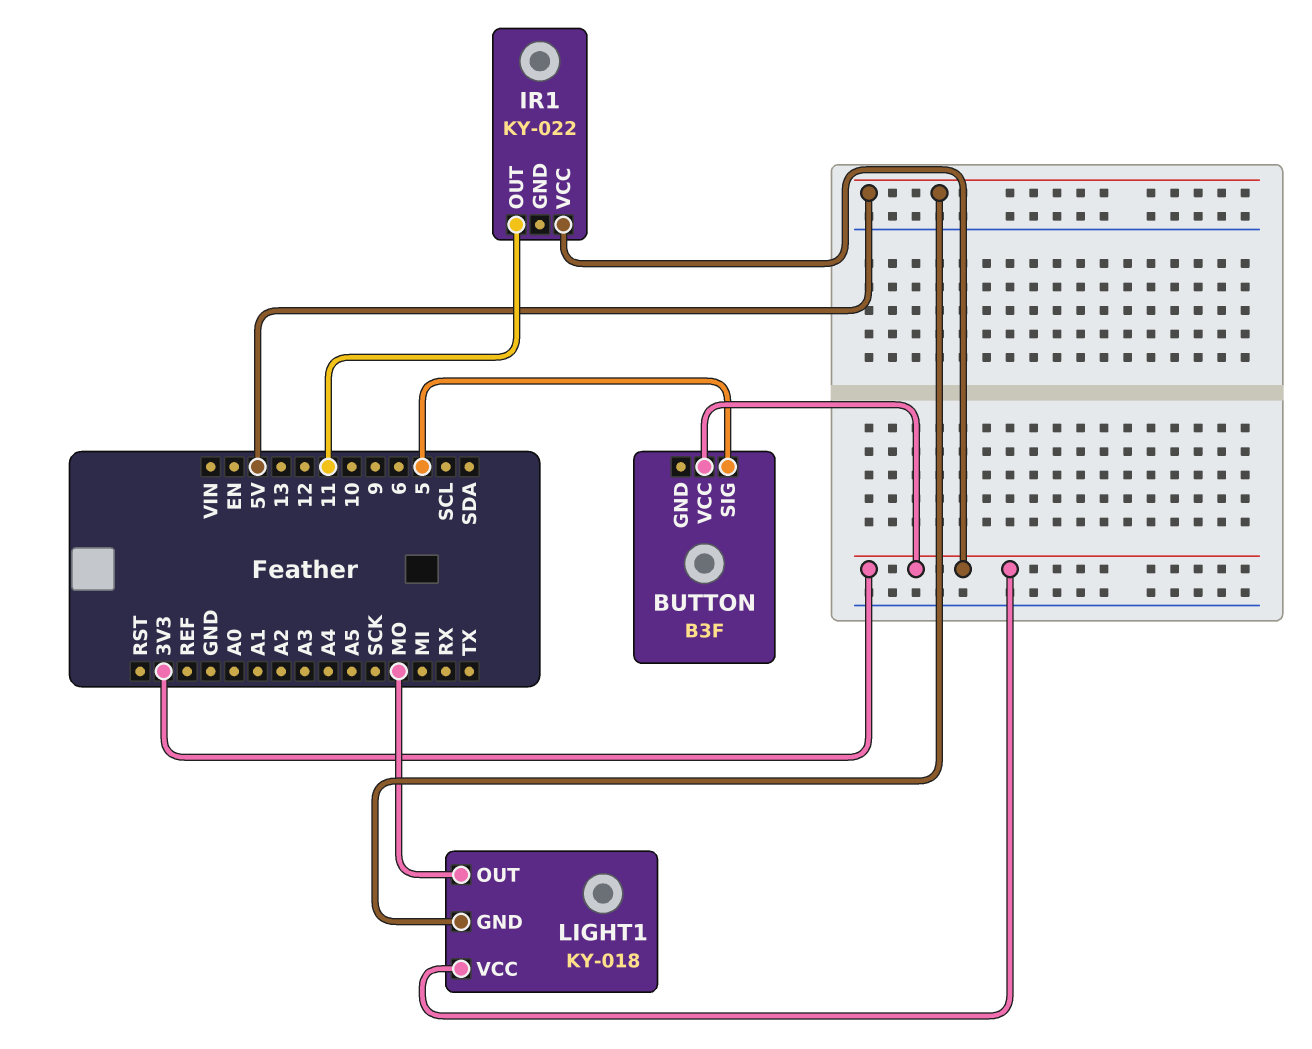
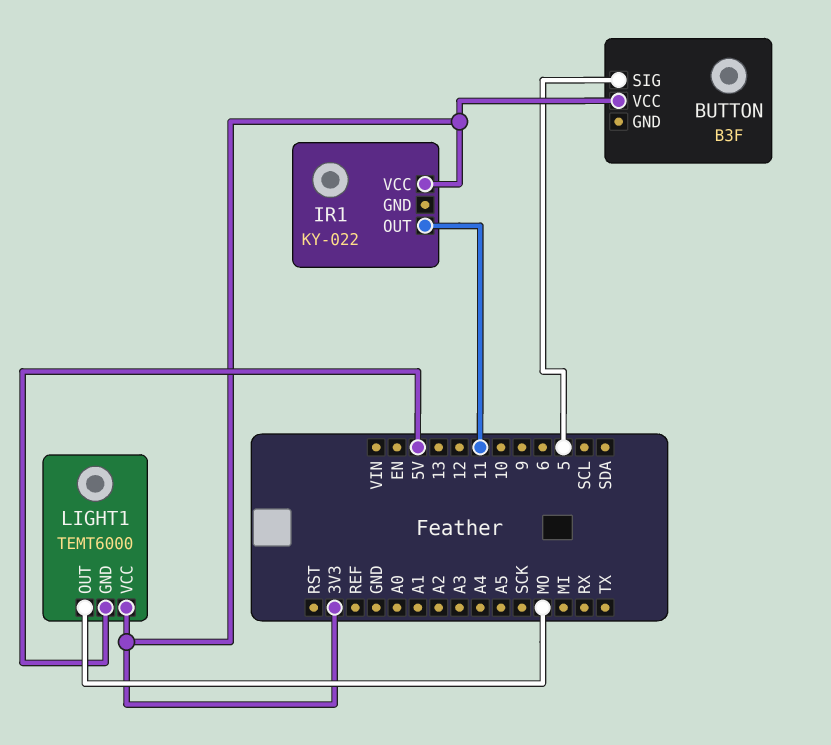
LIGHT1: KY-018 -> TEMT6000

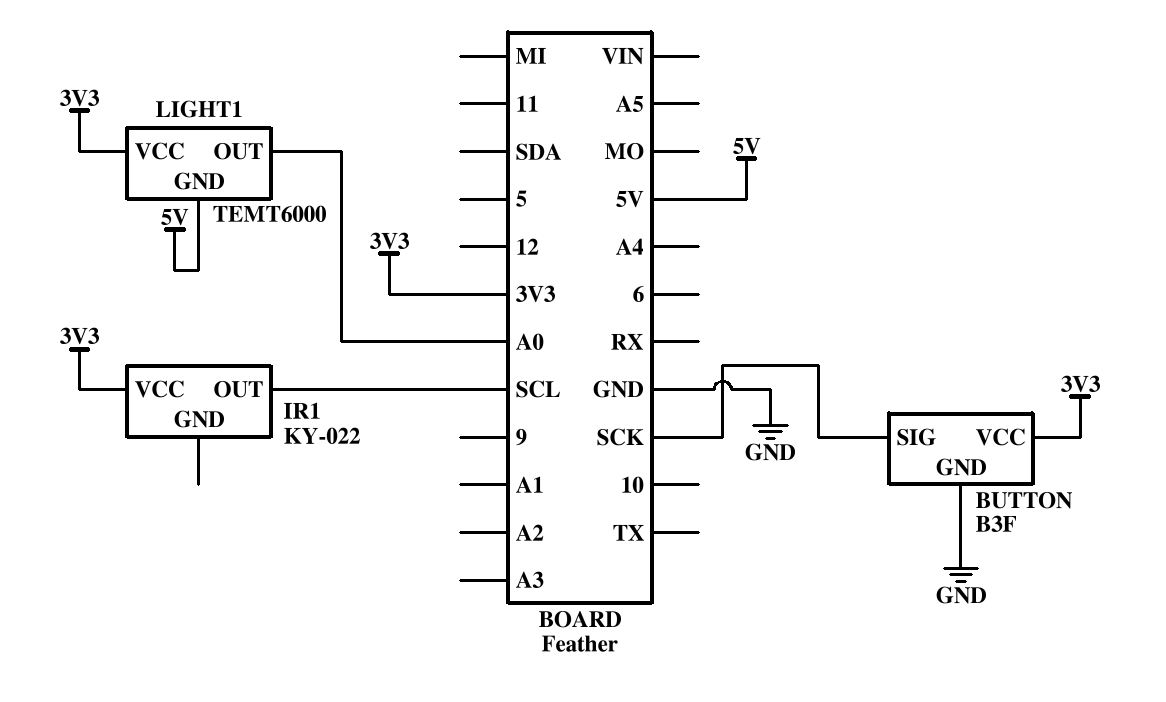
BUTTON pin GND: none -> GND
BUTTON pin SIG: 5 -> SCK
IR1 pin OUT: 11 -> SCL
LIGHT1 pin OUT: MO -> A0

